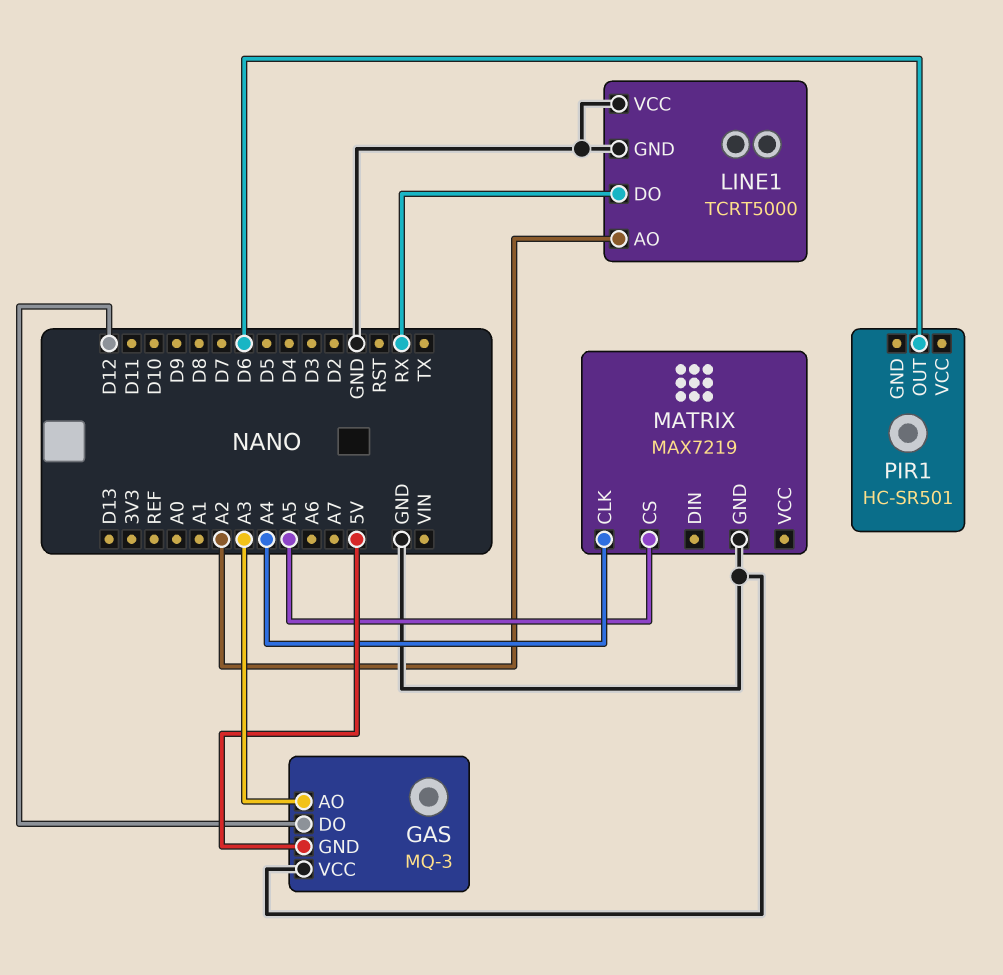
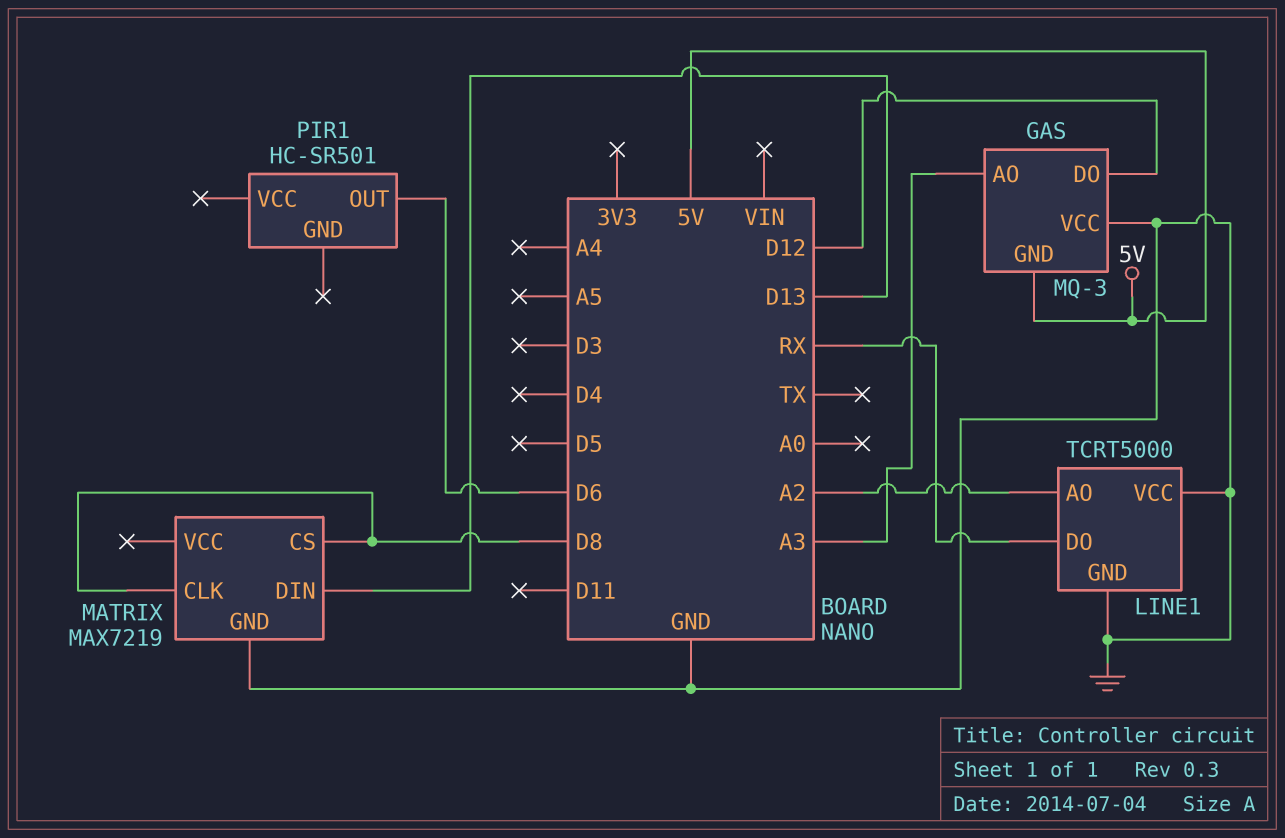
MATRIX pin CLK: A4 -> D8
MATRIX pin CS: A5 -> D8
MATRIX pin DIN: none -> D13

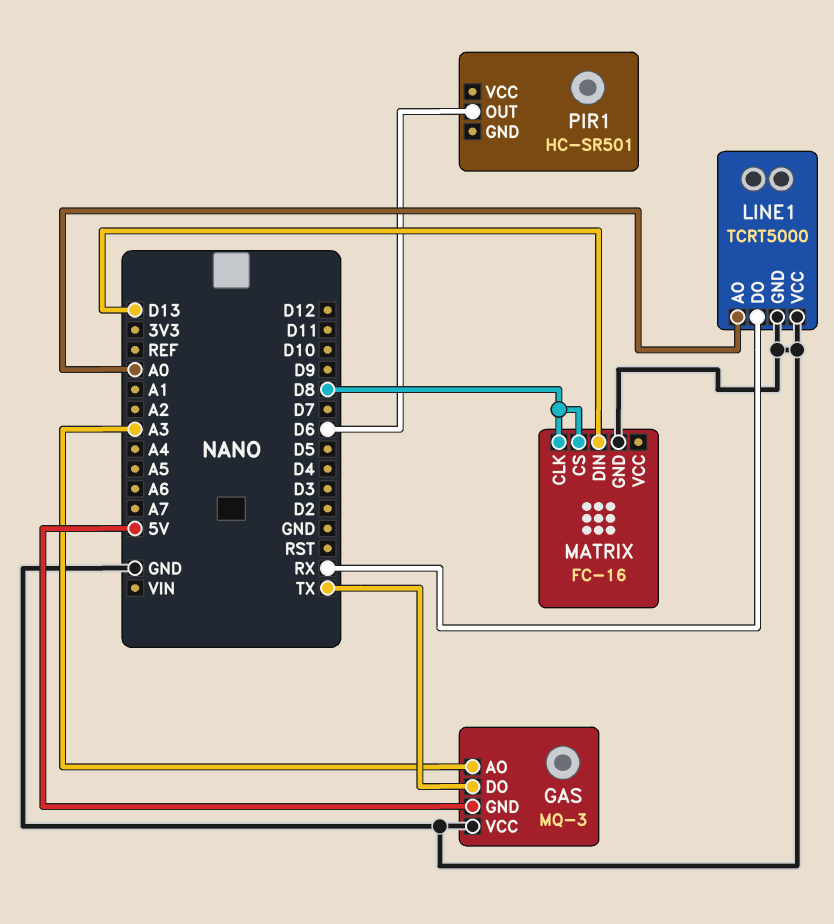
GAS pin DO: D12 -> TX
LINE1 pin AO: A2 -> A0
MATRIX: MAX7219 -> FC-16

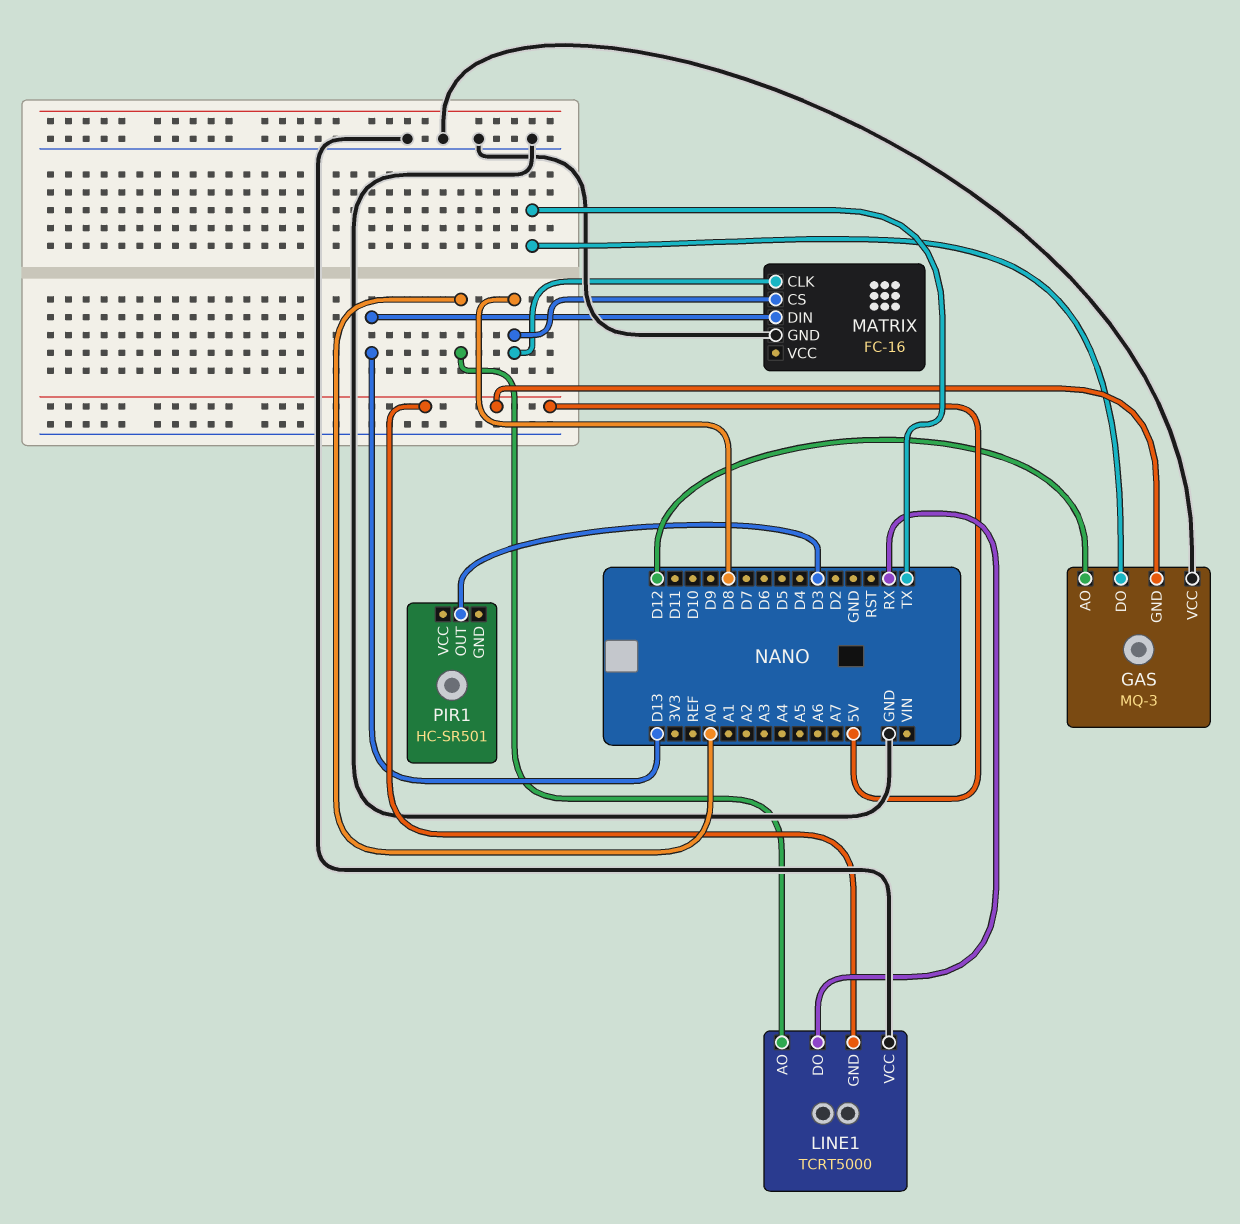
GAS pin AO: A3 -> D12
LINE1 pin GND: GND -> 5V
PIR1 pin OUT: D6 -> D3

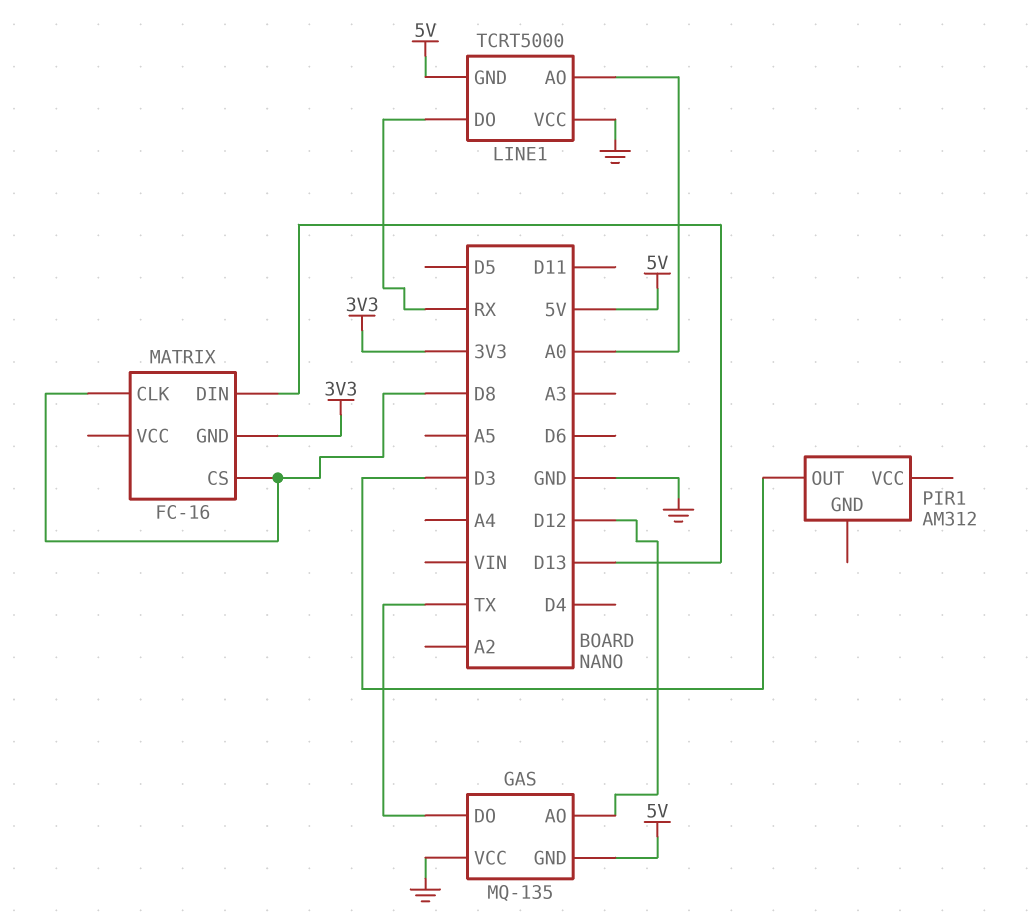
GAS: MQ-3 -> MQ-135
MATRIX pin GND: GND -> 3V3
PIR1: HC-SR501 -> AM312

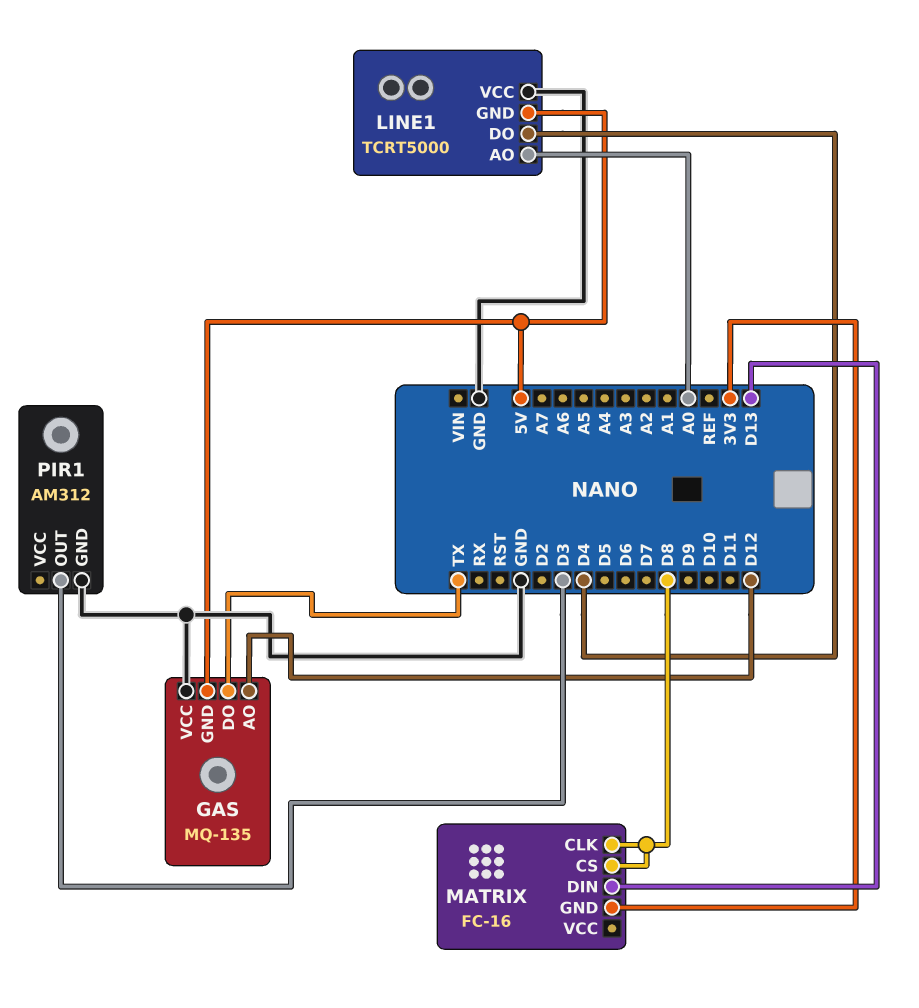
LINE1 pin DO: RX -> D4
PIR1 pin GND: none -> GND

